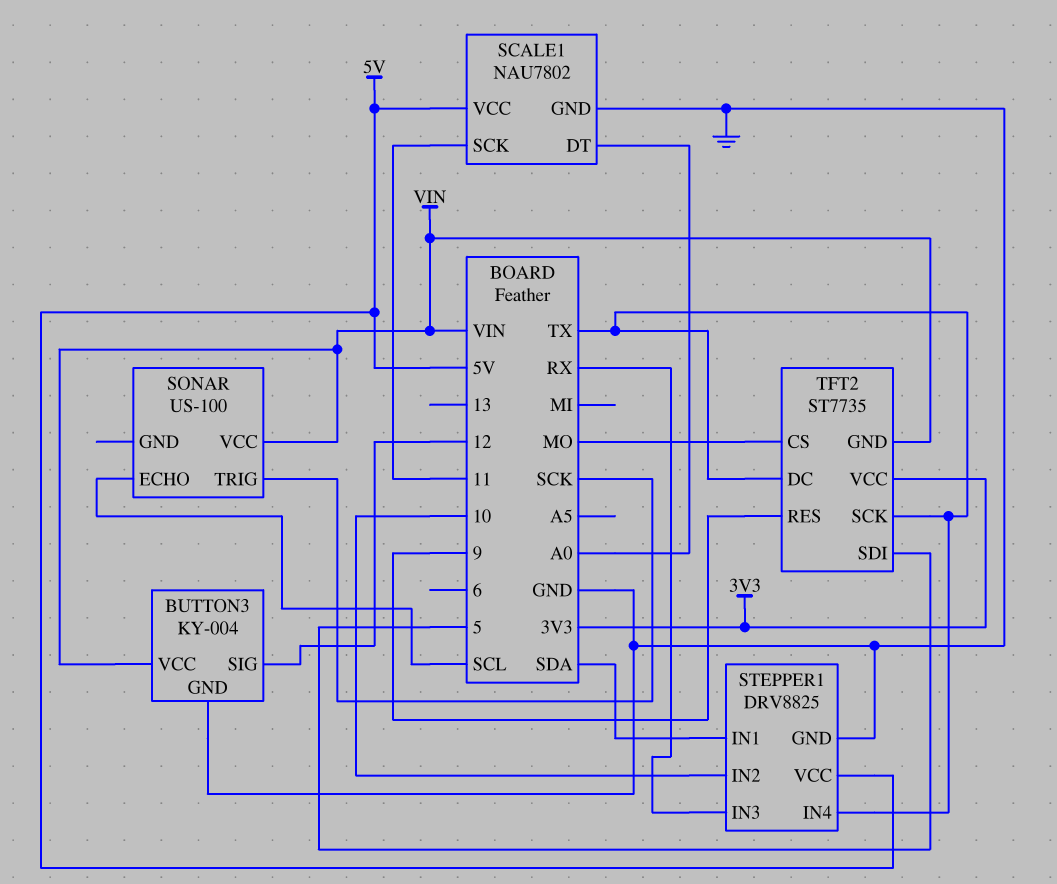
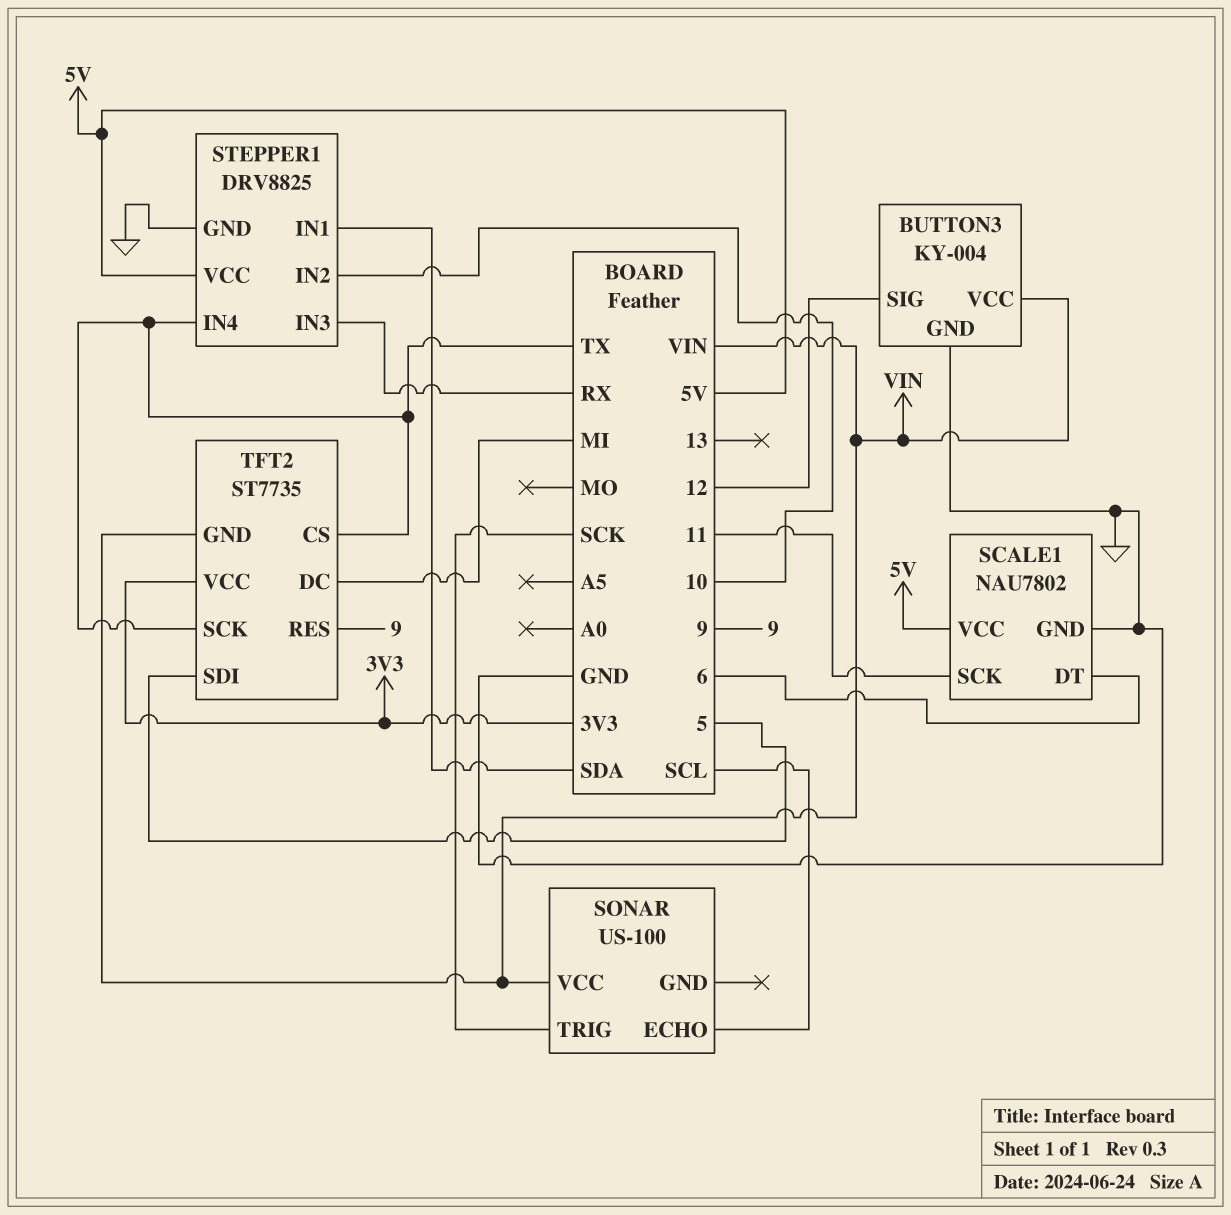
SCALE1 pin DT: A0 -> 6
TFT2 pin CS: MO -> TX
TFT2 pin DC: TX -> MI

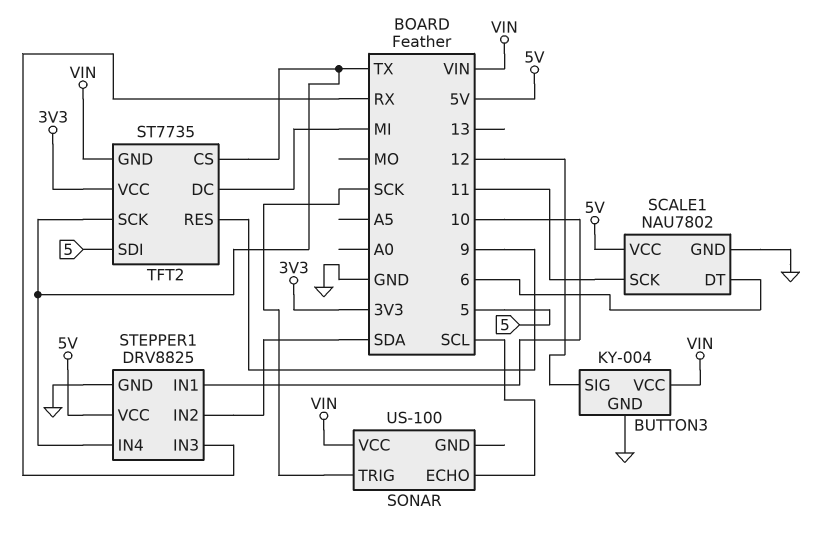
STEPPER1 pin IN1: SDA -> 10
STEPPER1 pin IN2: 10 -> SDA

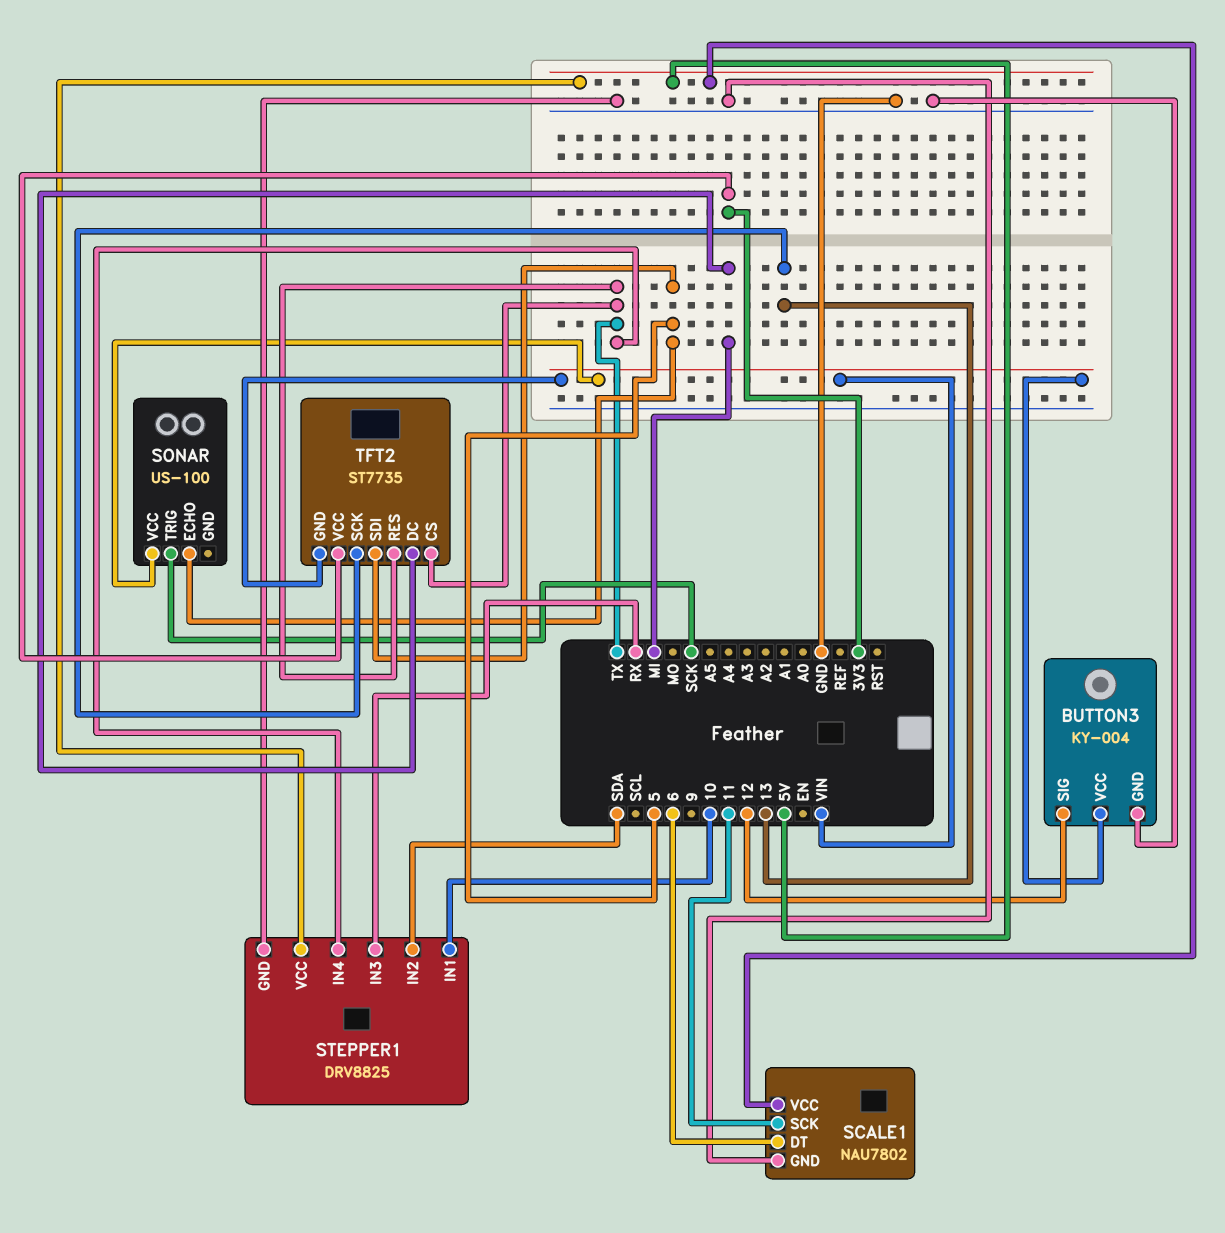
SONAR pin ECHO: SCL -> 5
TFT2 pin RES: 9 -> TX
TFT2 pin SCK: TX -> 13

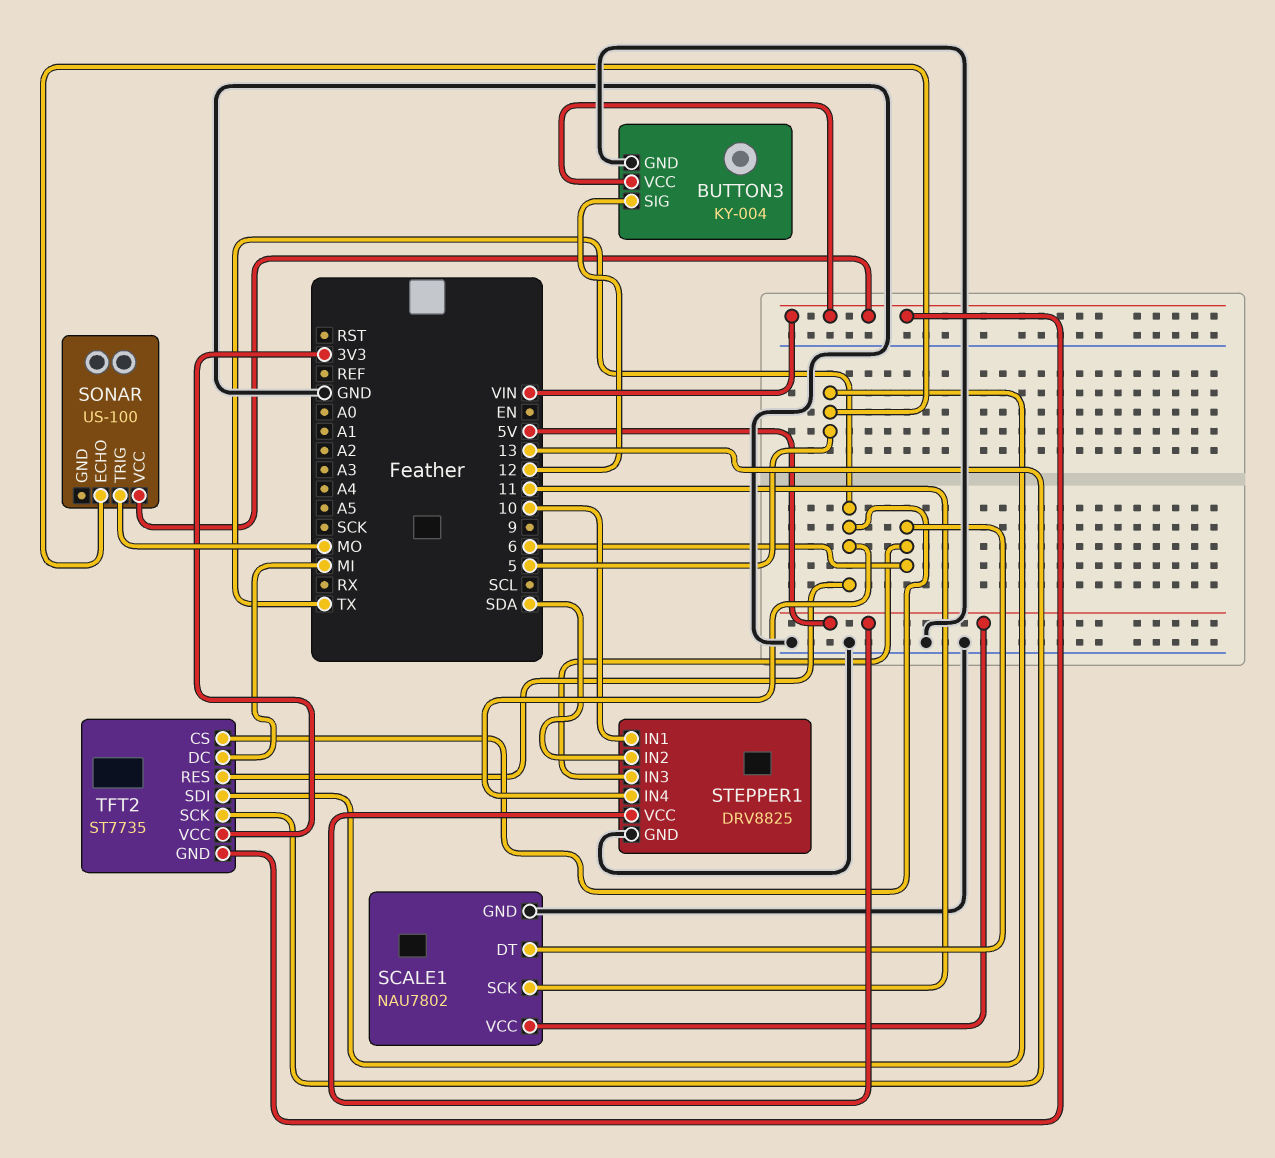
SONAR pin TRIG: SCK -> MO
STEPPER1 pin IN3: RX -> 6

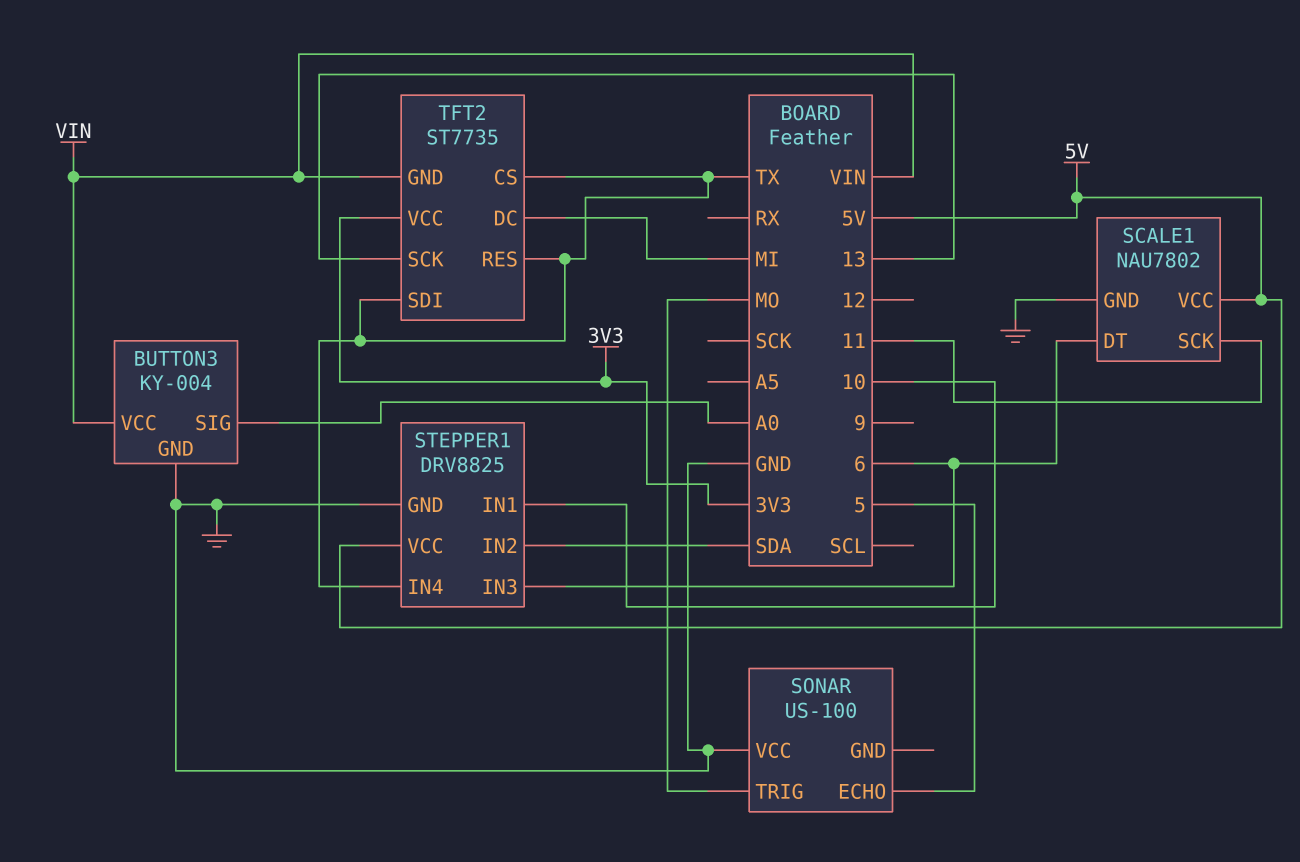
BUTTON3 pin SIG: 12 -> A0
SONAR pin VCC: VIN -> GND
TFT2 pin SDI: 5 -> TX

